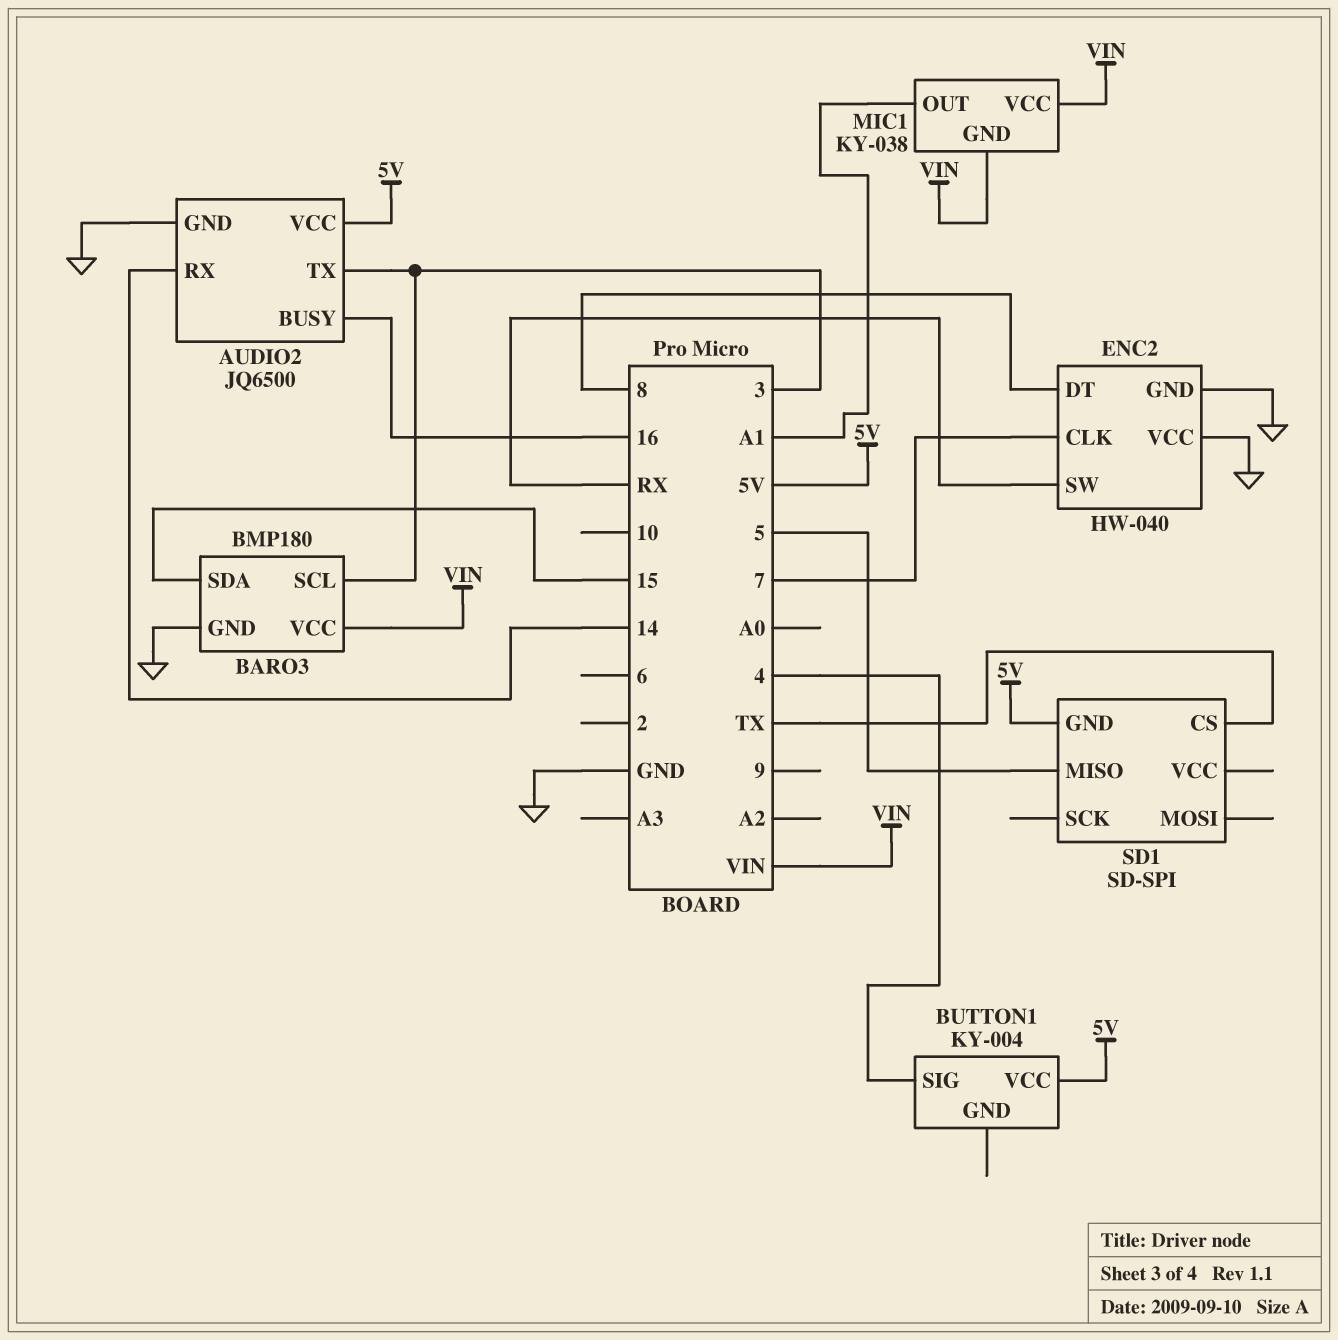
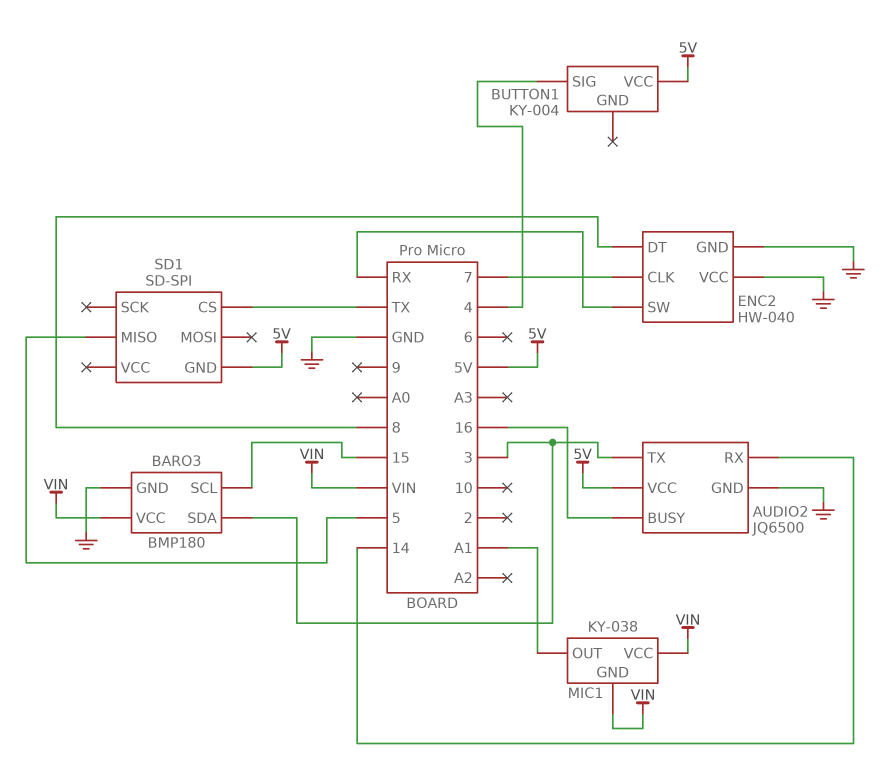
BARO3 pin SCL: 3 -> 15
BARO3 pin SDA: 15 -> 3

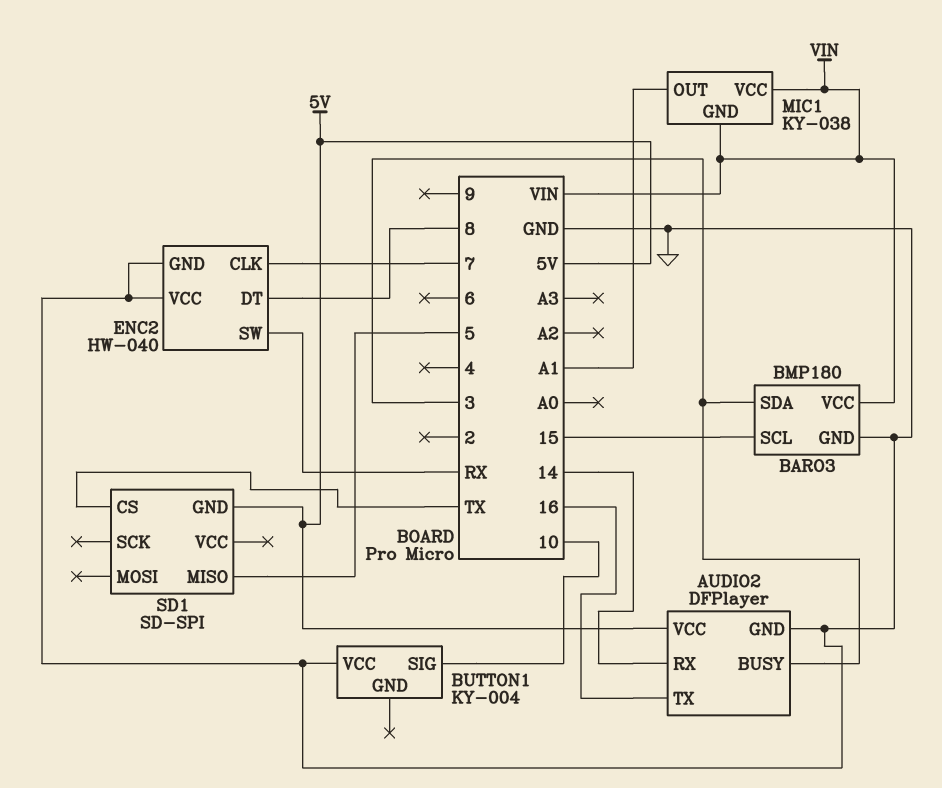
AUDIO2: JQ6500 -> DFPlayer
AUDIO2 pin BUSY: 16 -> 3
AUDIO2 pin TX: 3 -> 16
BUTTON1 pin SIG: 4 -> 10
BUTTON1 pin VCC: 5V -> GND

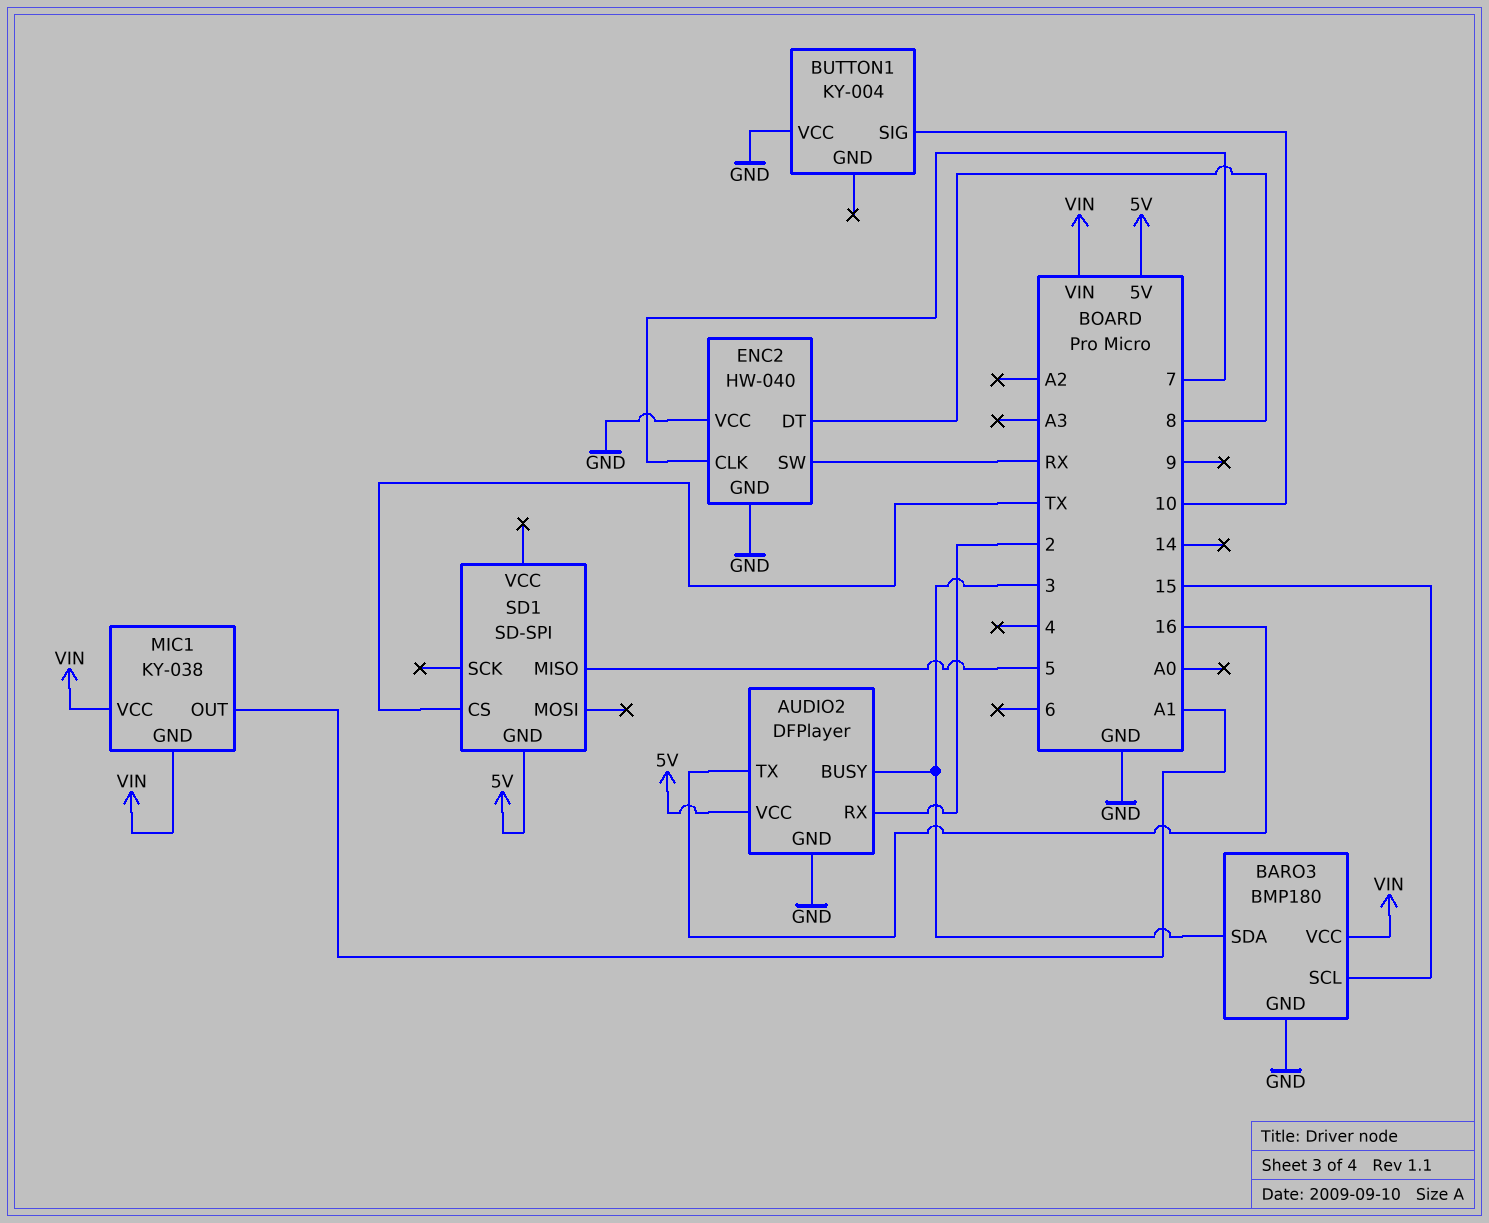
AUDIO2 pin RX: 14 -> 2

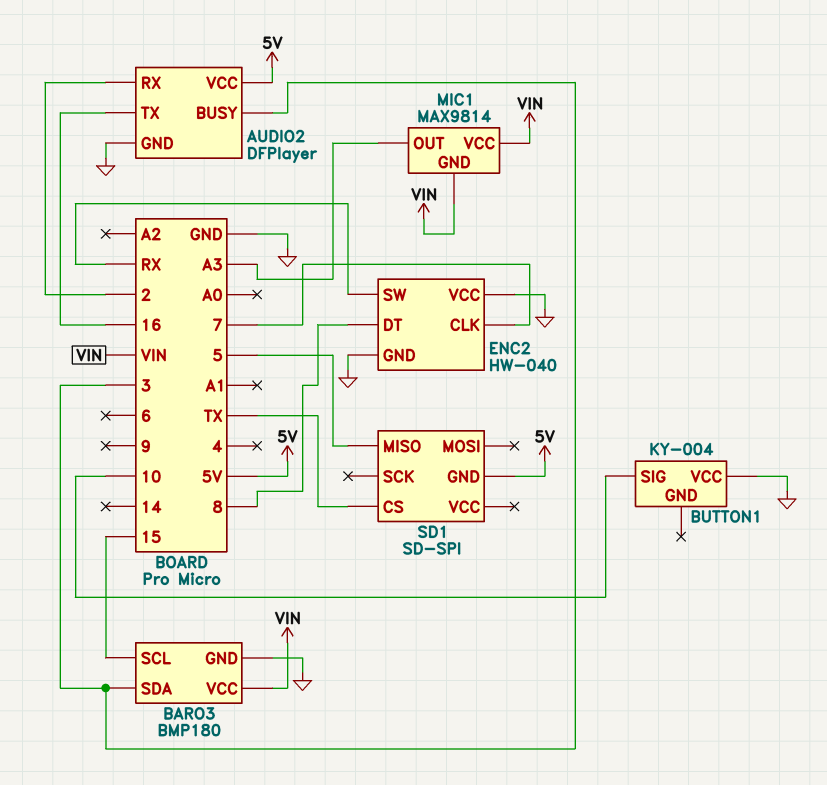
MIC1: KY-038 -> MAX9814
MIC1 pin OUT: A1 -> A3

